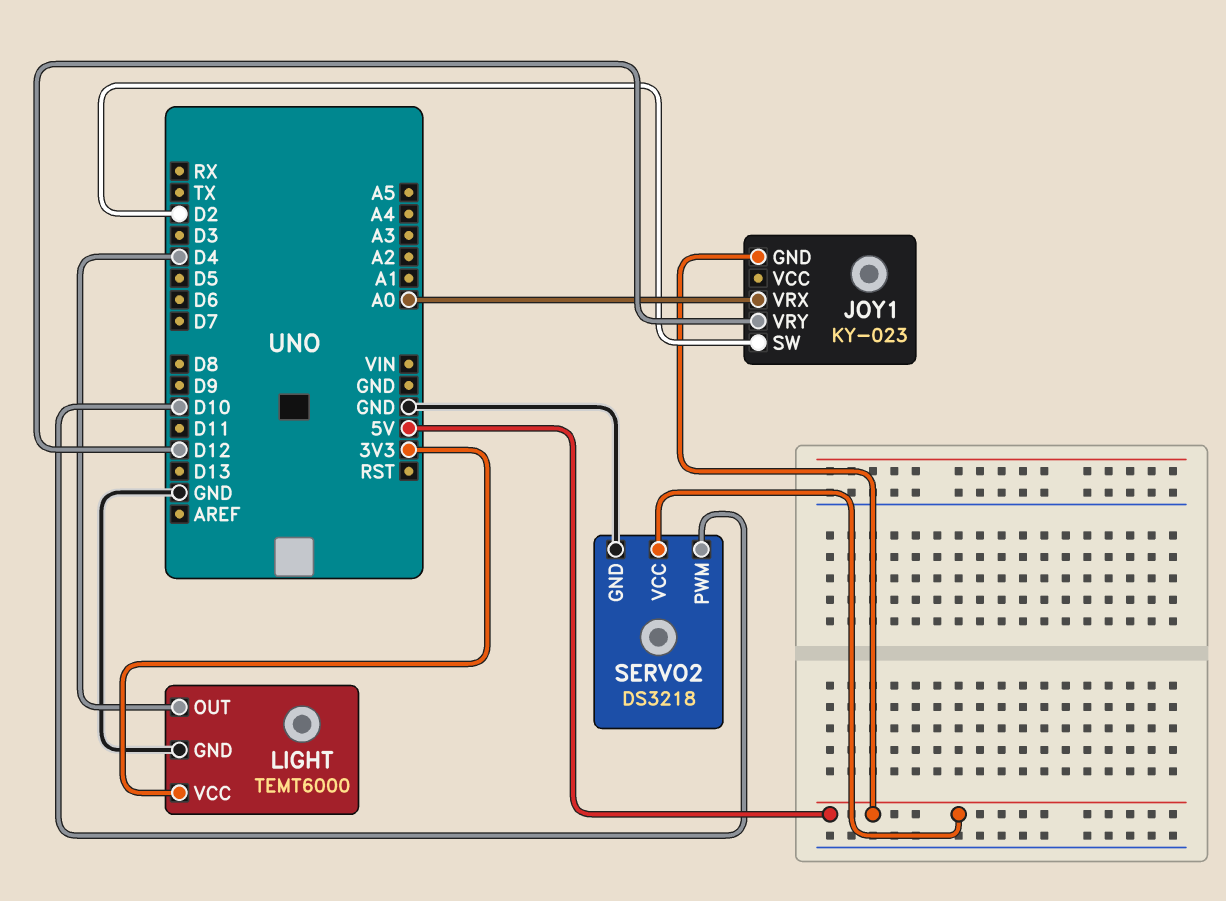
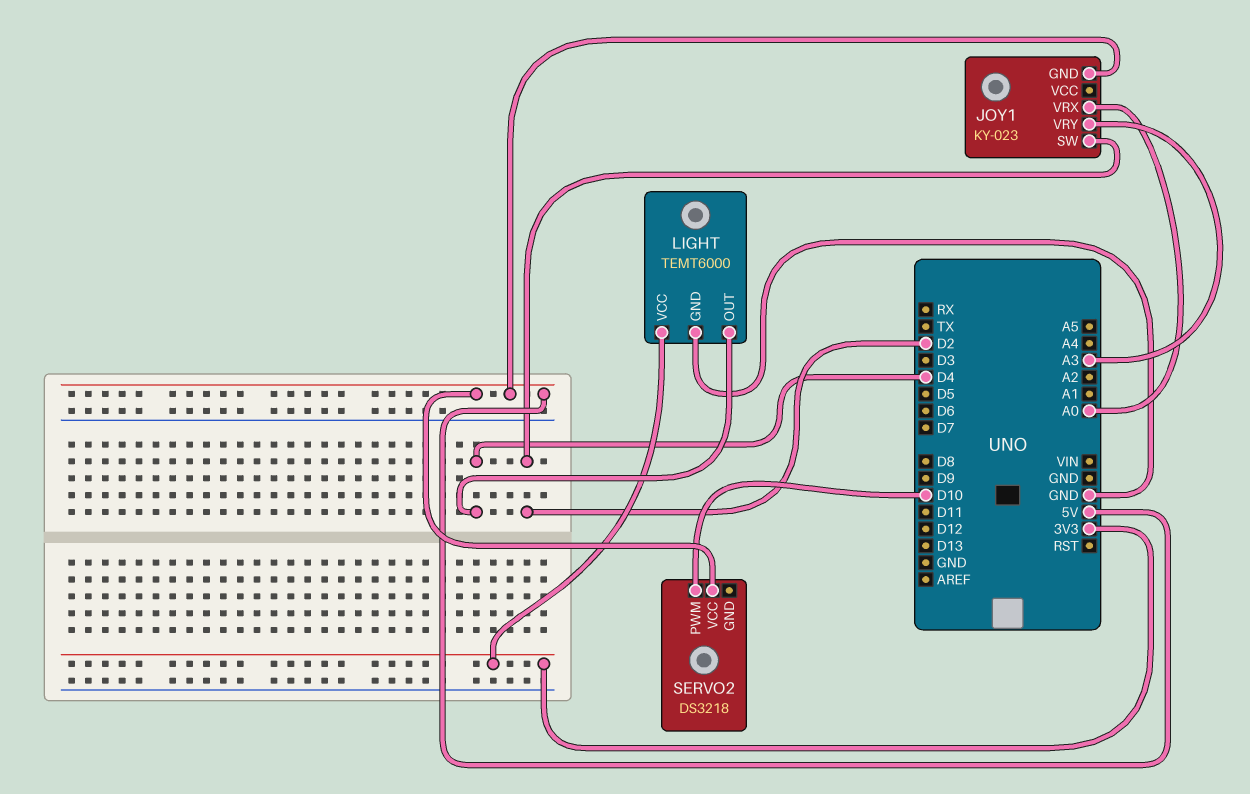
JOY1 pin VRY: D12 -> A3
SERVO2 pin GND: GND -> none

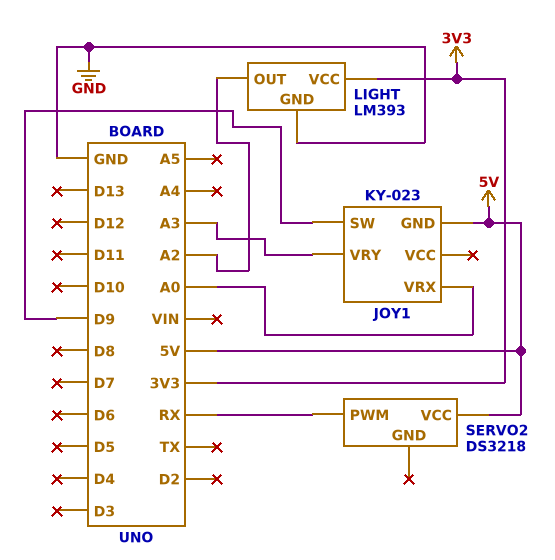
JOY1 pin SW: D2 -> D9
LIGHT: TEMT6000 -> LM393
LIGHT pin OUT: D4 -> A2
SERVO2 pin PWM: D10 -> RX

